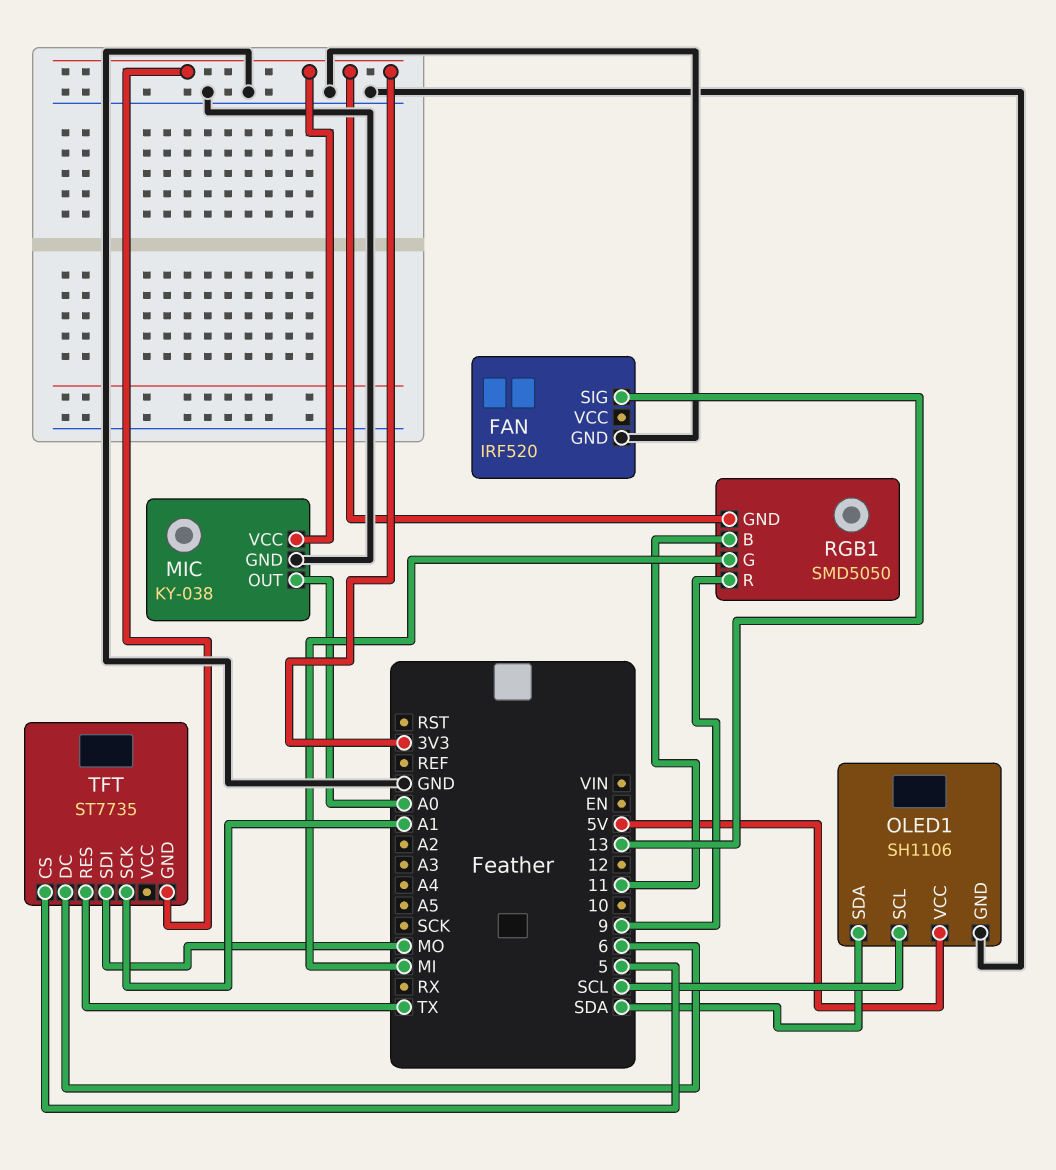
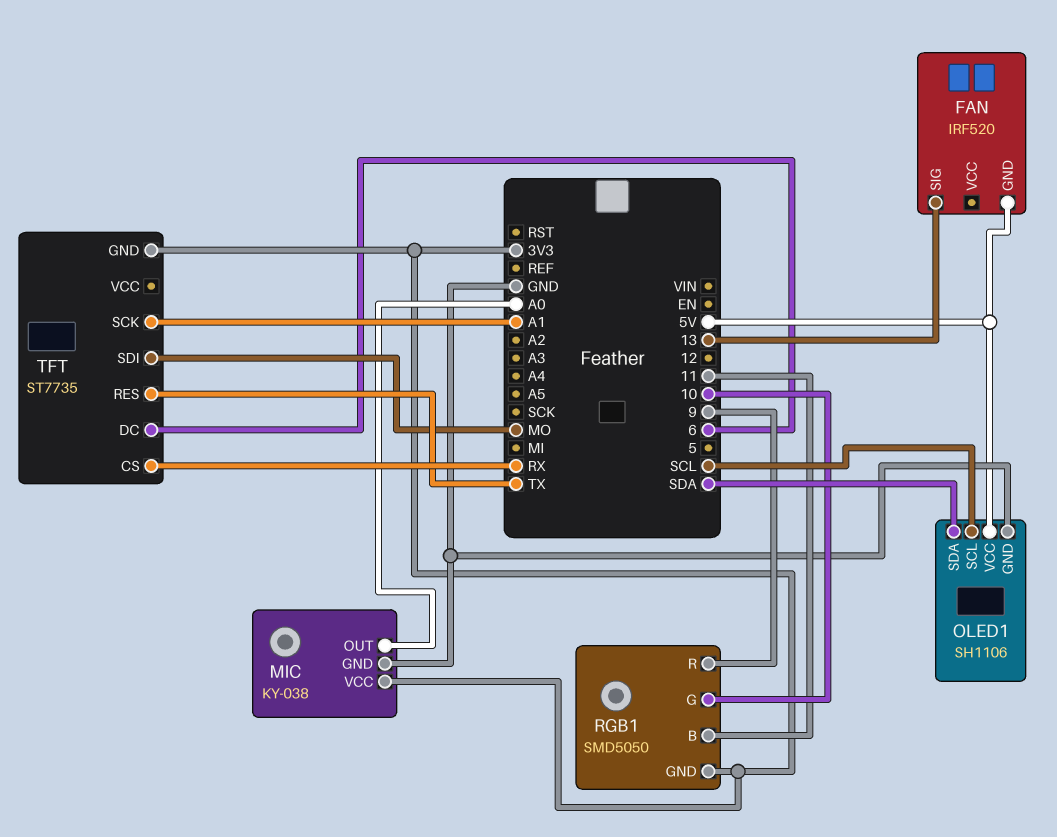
FAN pin GND: GND -> 5V
RGB1 pin G: MI -> 10
TFT pin CS: 5 -> RX

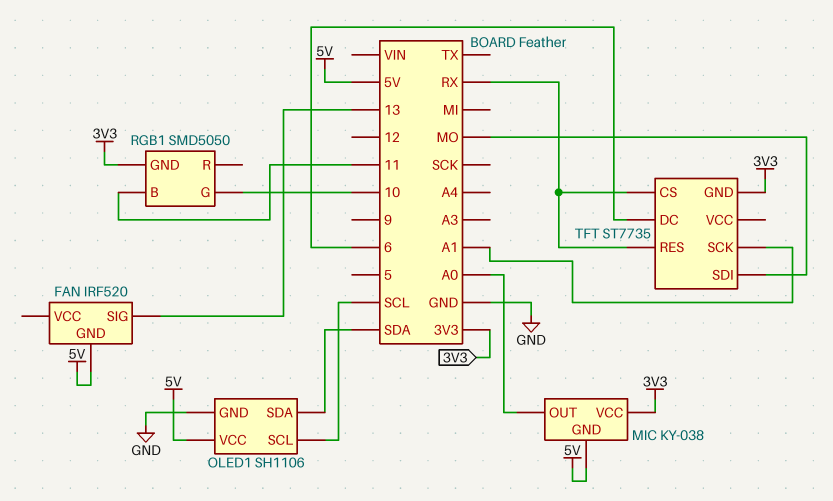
MIC pin GND: GND -> 5V
RGB1 pin R: 9 -> none
TFT pin RES: TX -> RX

